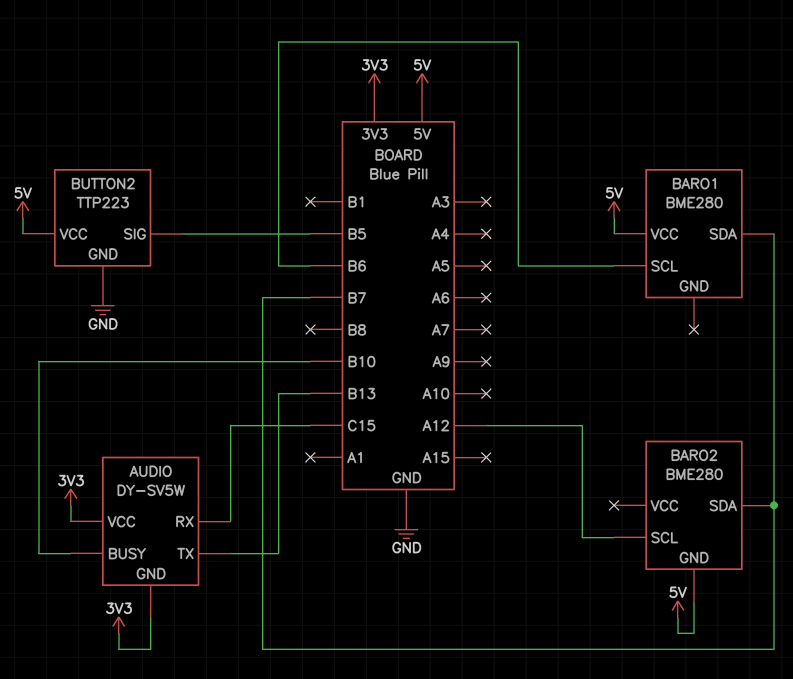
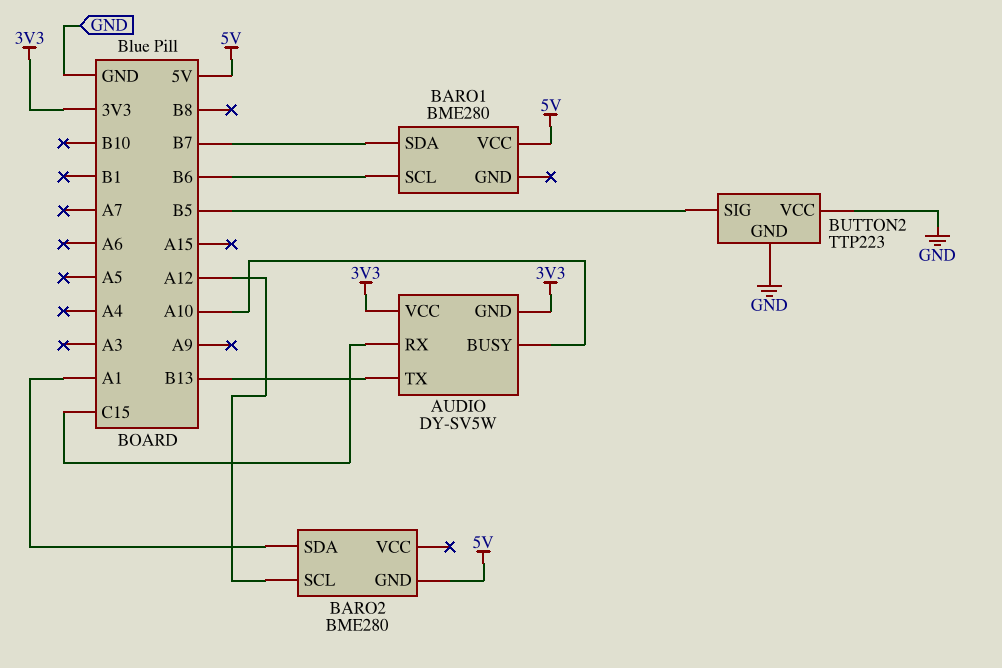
AUDIO pin BUSY: B10 -> A10
BARO2 pin SDA: B7 -> A1
BUTTON2 pin VCC: 5V -> GND

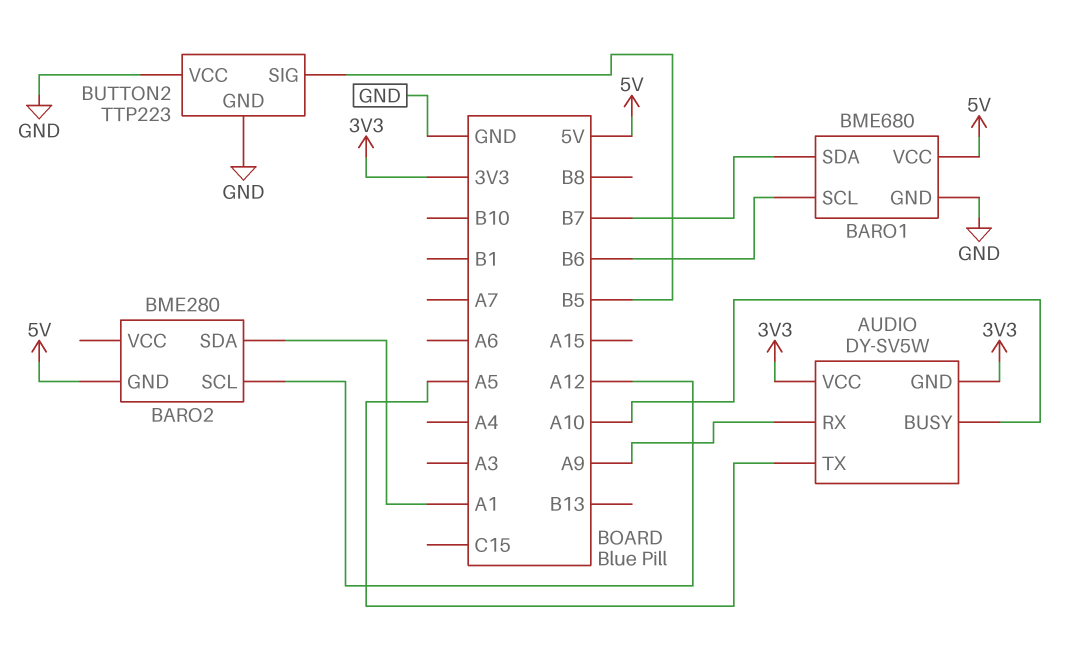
AUDIO pin RX: C15 -> A9
AUDIO pin TX: B13 -> A5
BARO1: BME280 -> BME680
BARO1 pin GND: none -> GND

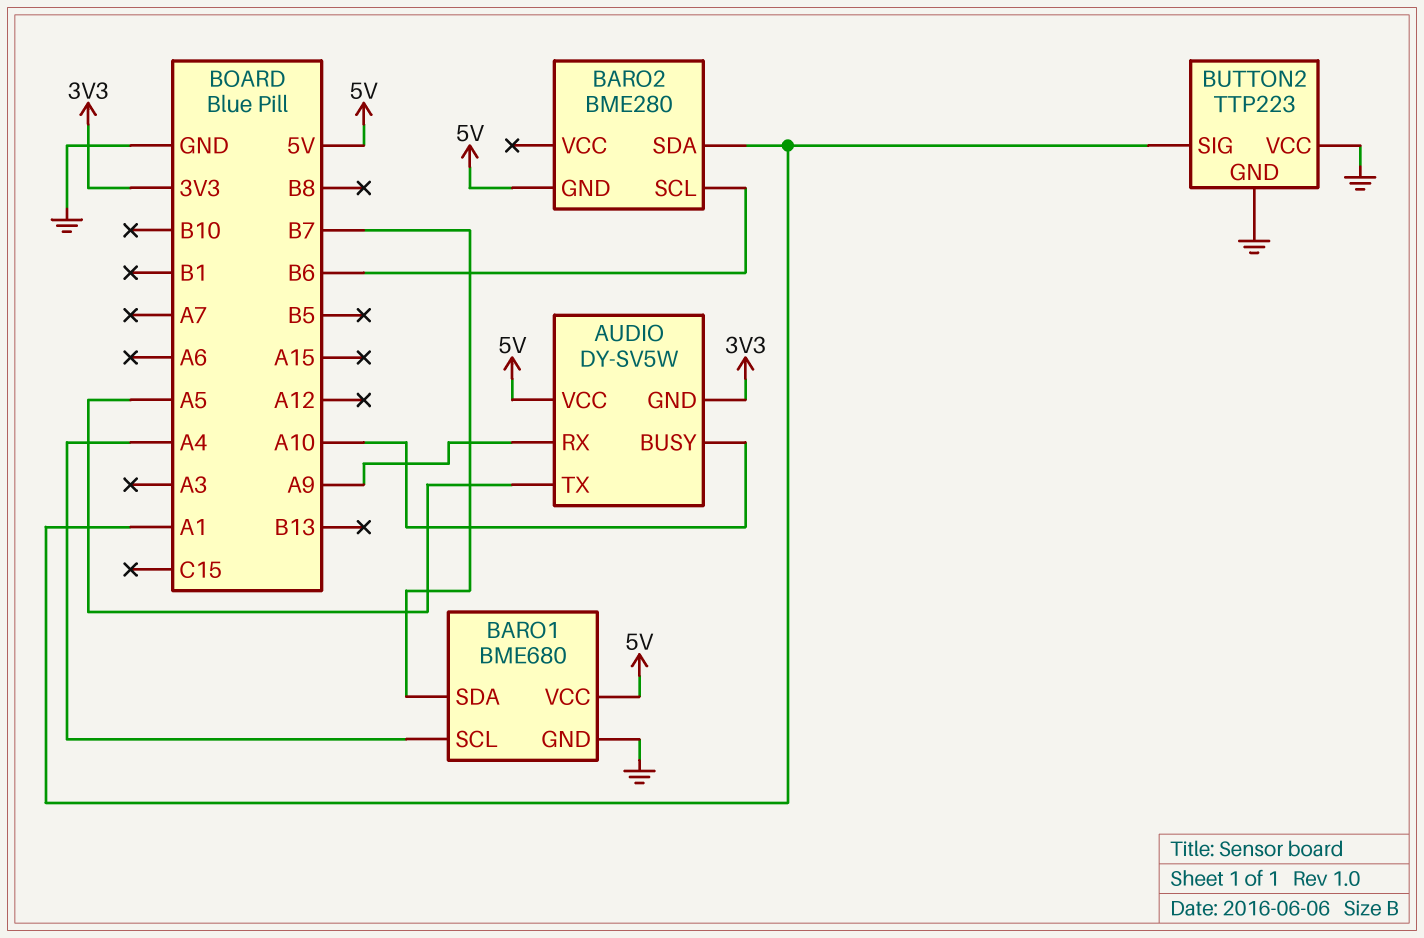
AUDIO pin VCC: 3V3 -> 5V
BARO1 pin SCL: B6 -> A4
BARO2 pin SCL: A12 -> B6
BUTTON2 pin SIG: B5 -> A1

